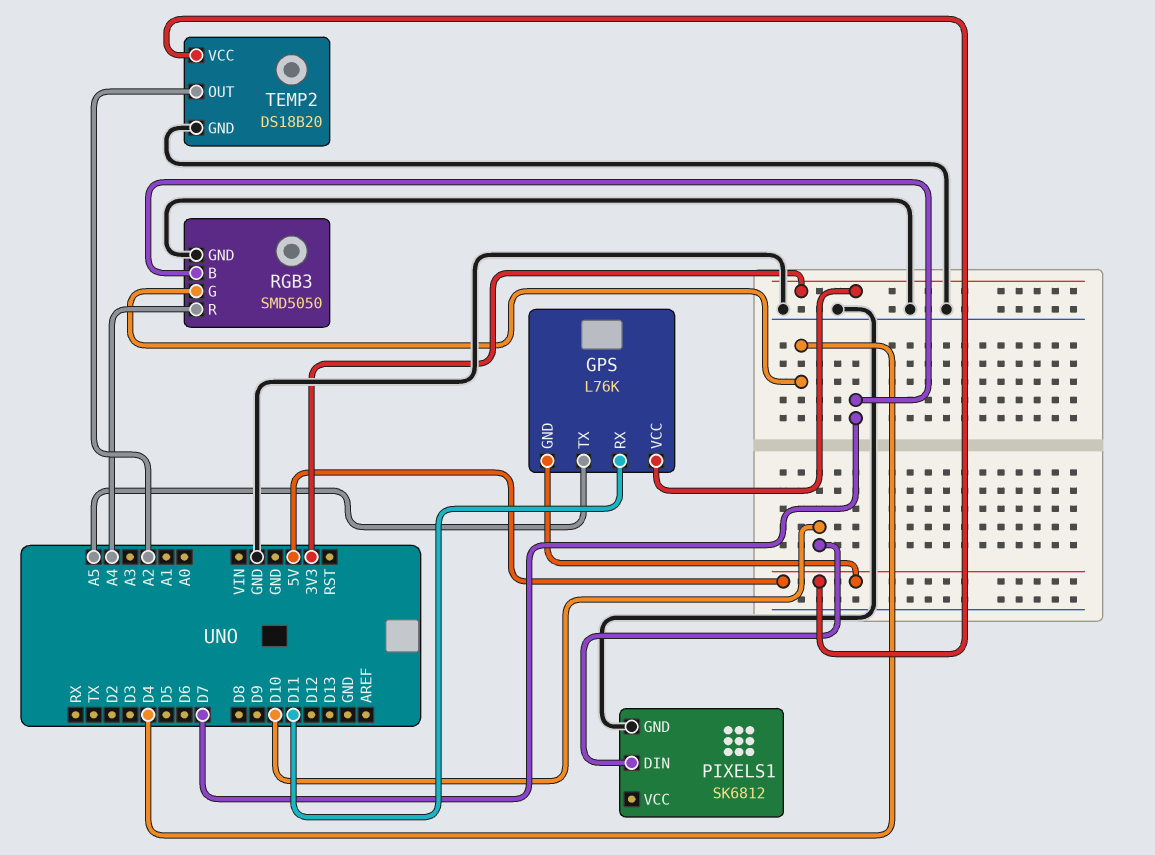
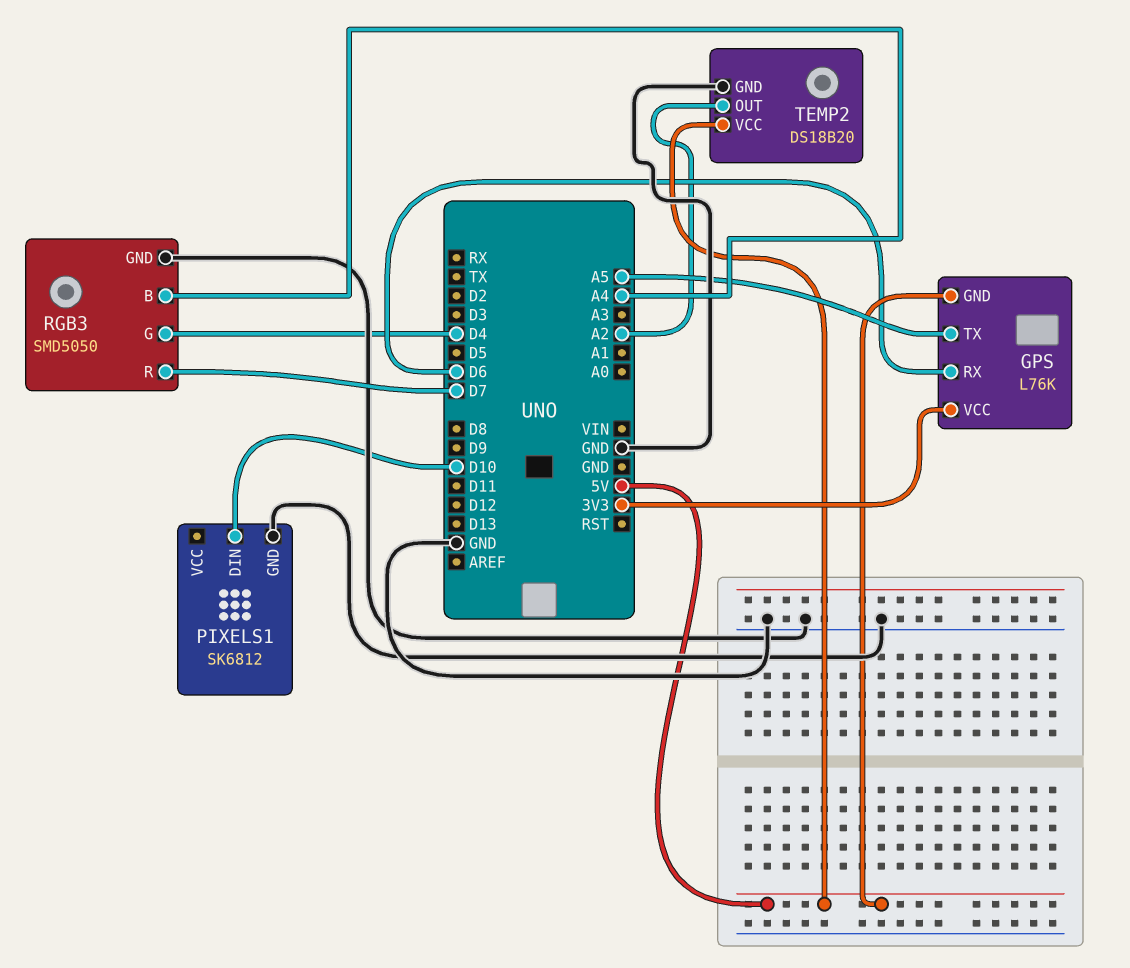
GPS pin RX: D11 -> D6
RGB3 pin B: D7 -> A4
RGB3 pin R: A4 -> D7

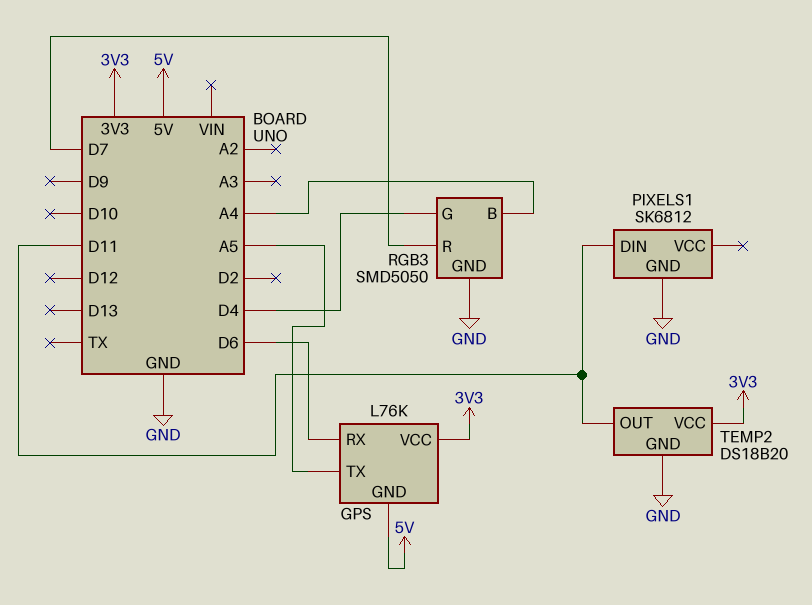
PIXELS1 pin DIN: D10 -> D11
TEMP2 pin OUT: A2 -> D11
TEMP2 pin VCC: 5V -> 3V3

